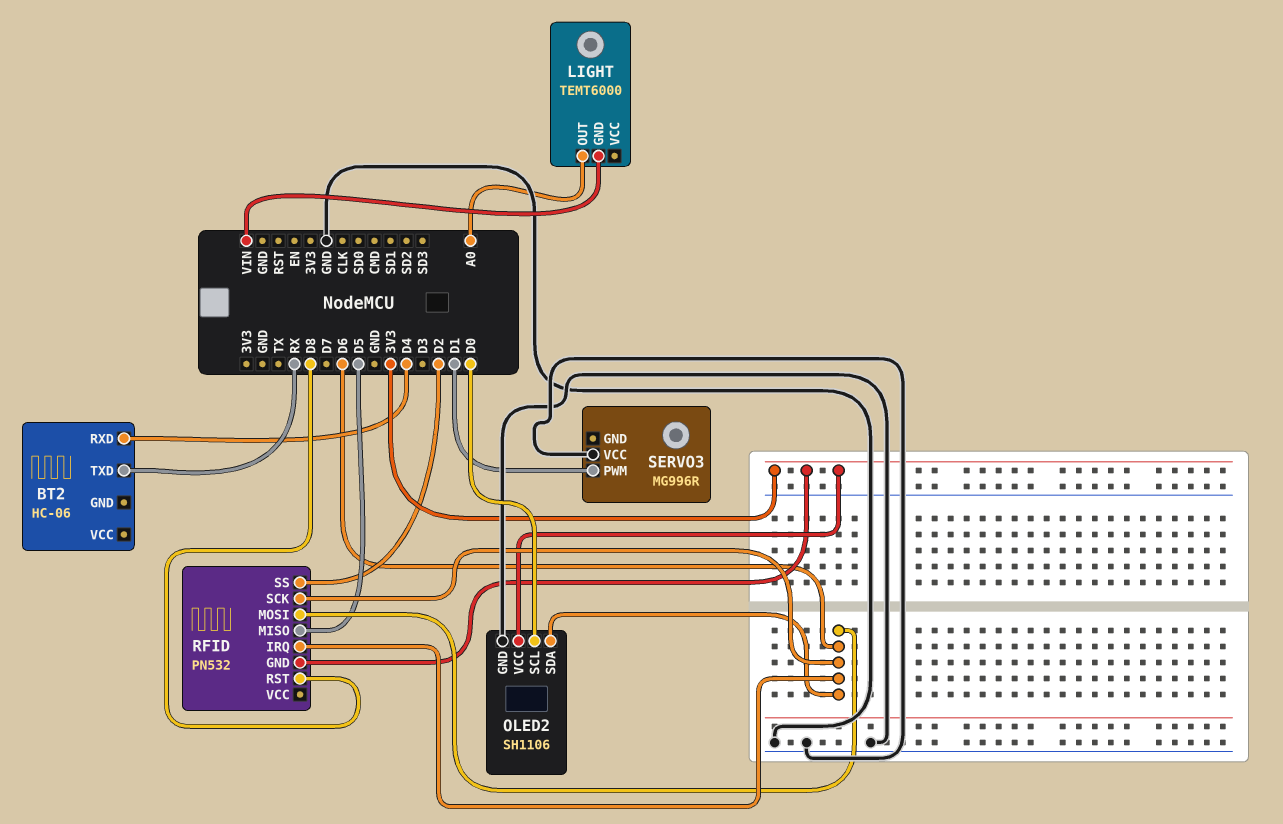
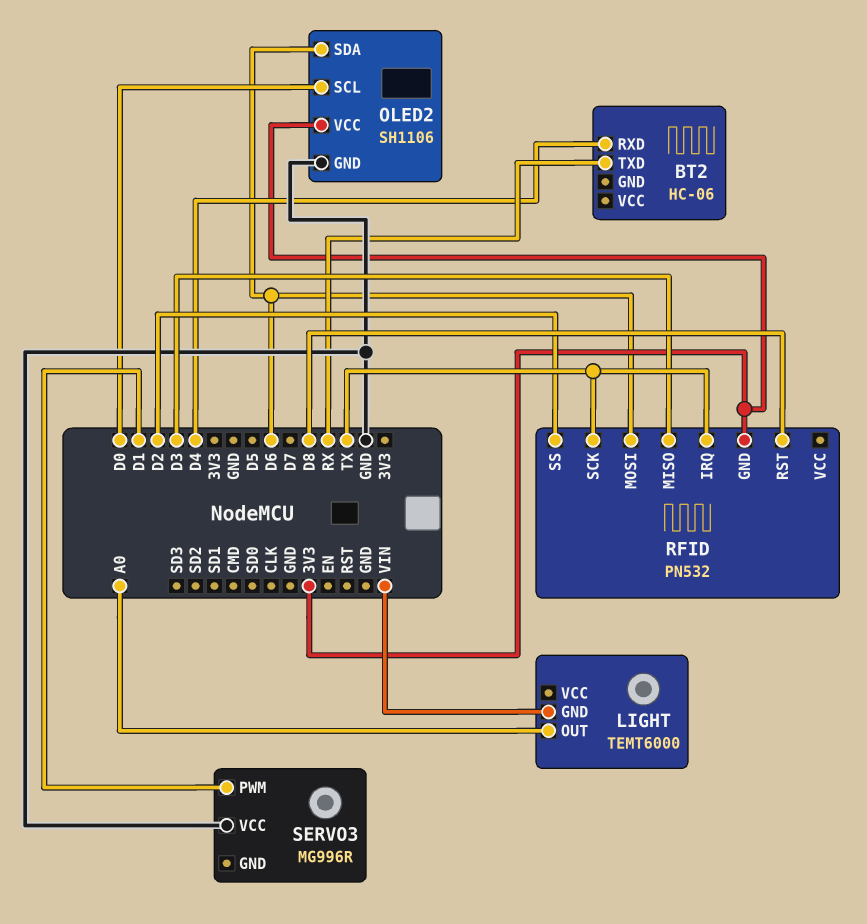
RFID pin IRQ: D6 -> TX
RFID pin MISO: D5 -> D3
RFID pin SCK: D6 -> TX

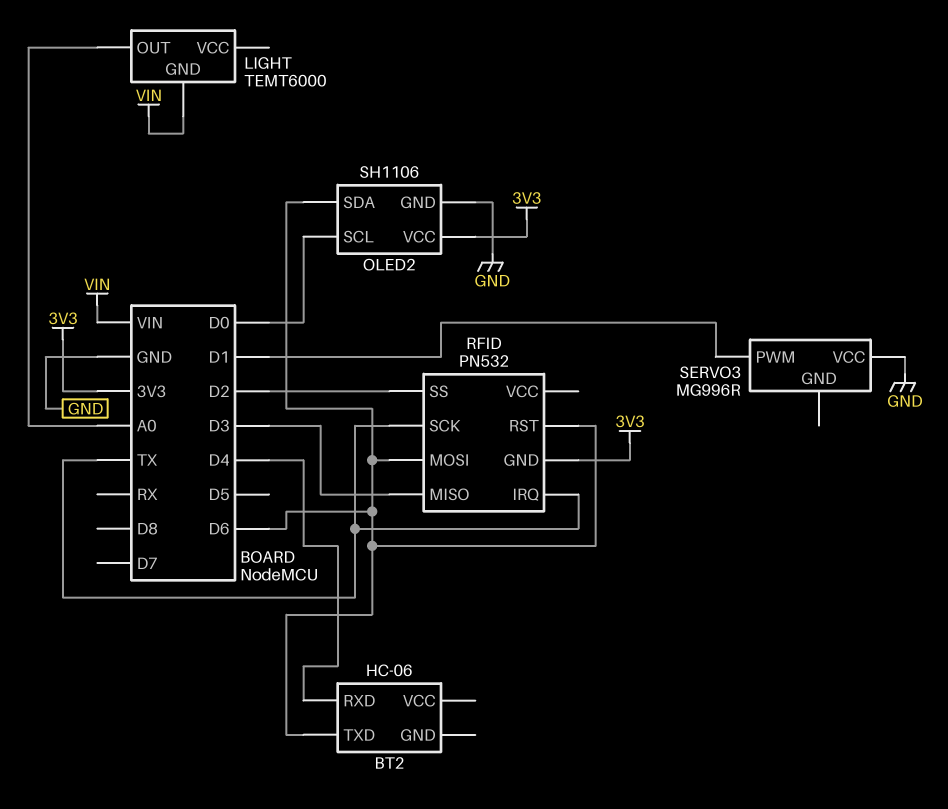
BT2 pin TXD: RX -> D6
RFID pin RST: D8 -> D6

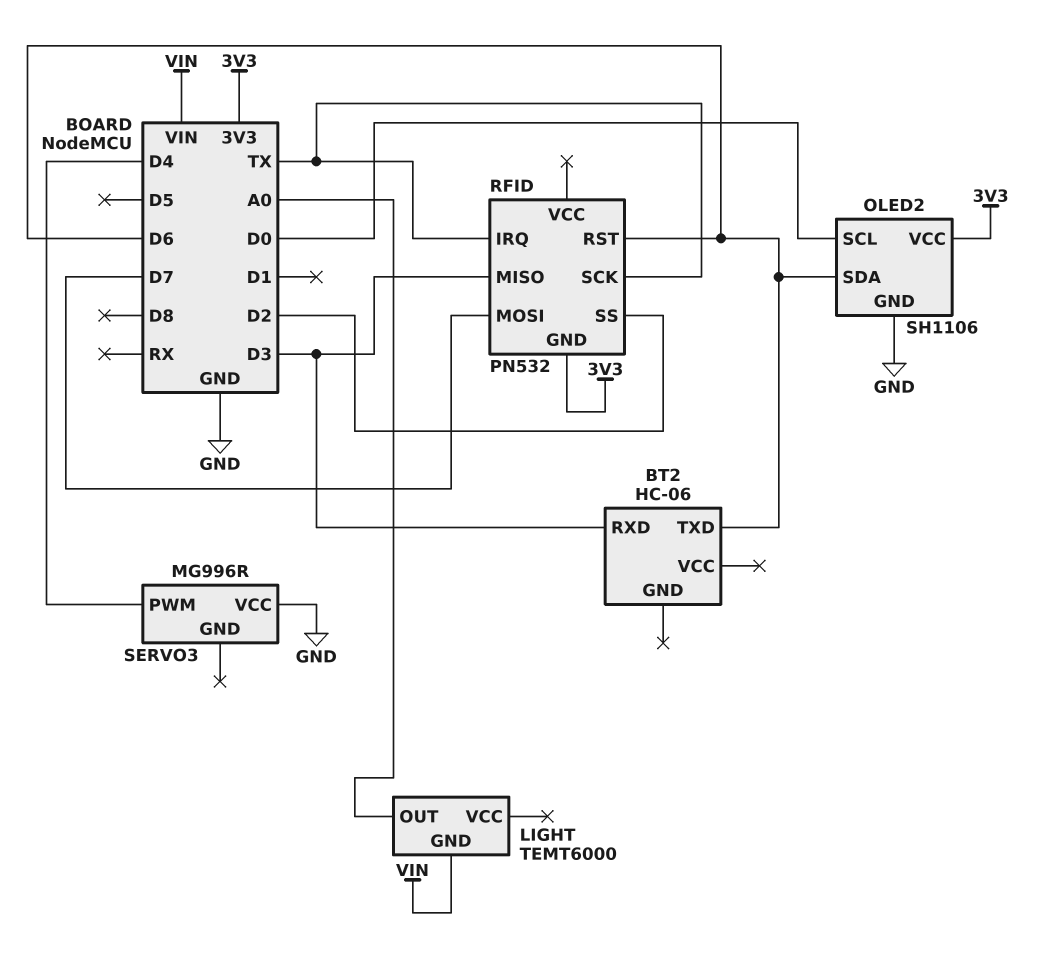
BT2 pin RXD: D4 -> D3
RFID pin MOSI: D6 -> D7
SERVO3 pin PWM: D1 -> D4

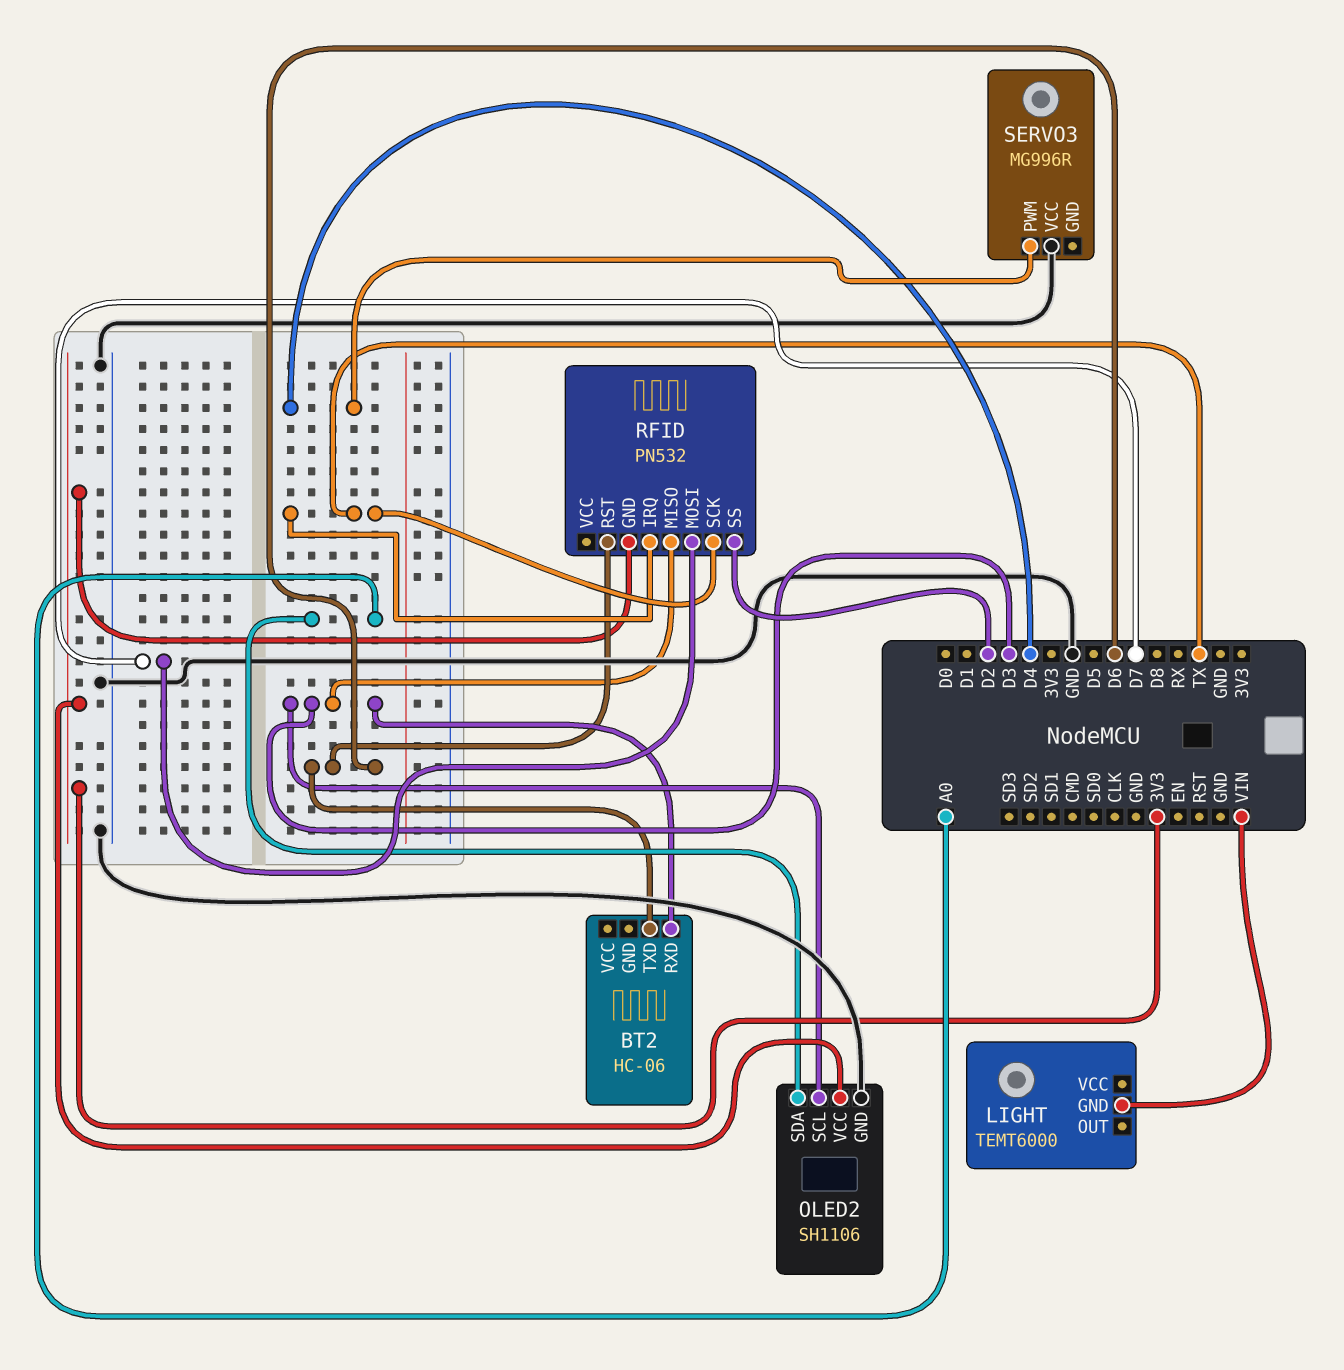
LIGHT pin OUT: A0 -> none
OLED2 pin SCL: D0 -> D3
OLED2 pin SDA: D6 -> A0

